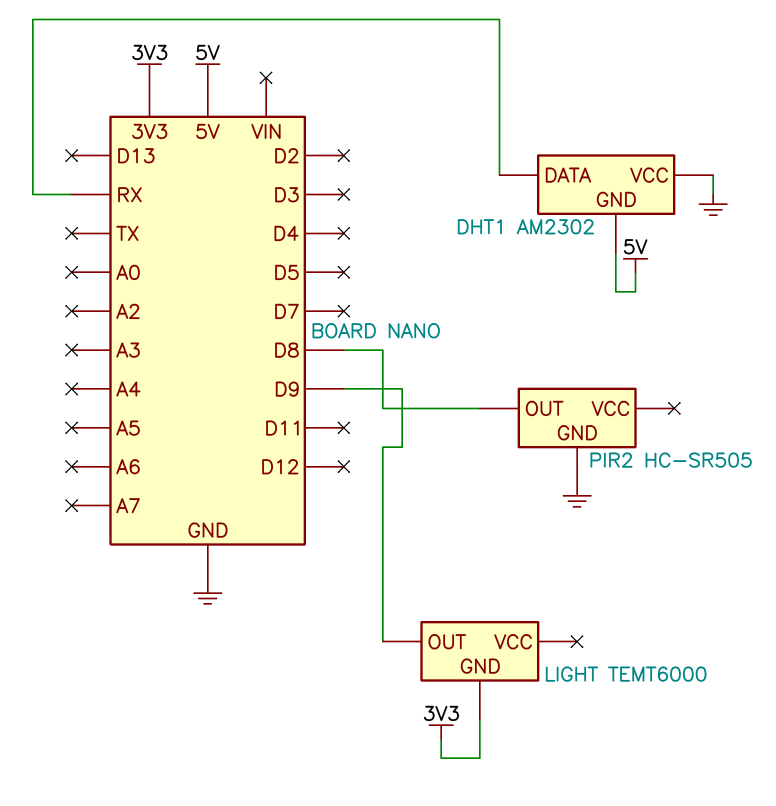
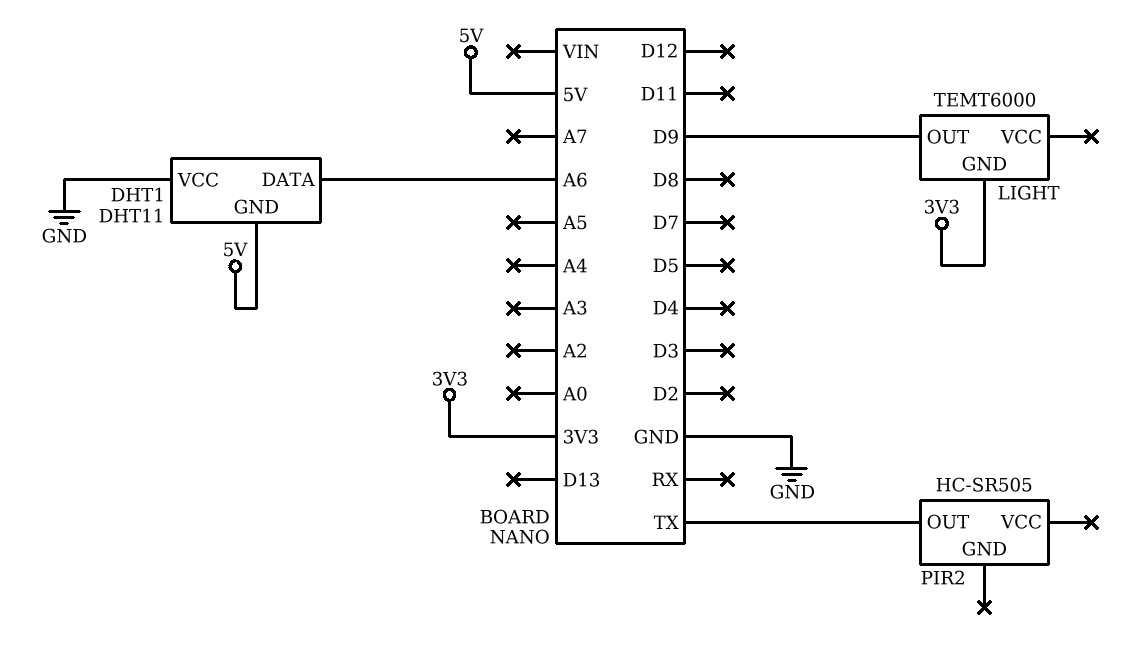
DHT1: AM2302 -> DHT11
DHT1 pin DATA: RX -> A6
PIR2 pin GND: GND -> none
PIR2 pin OUT: D8 -> TX

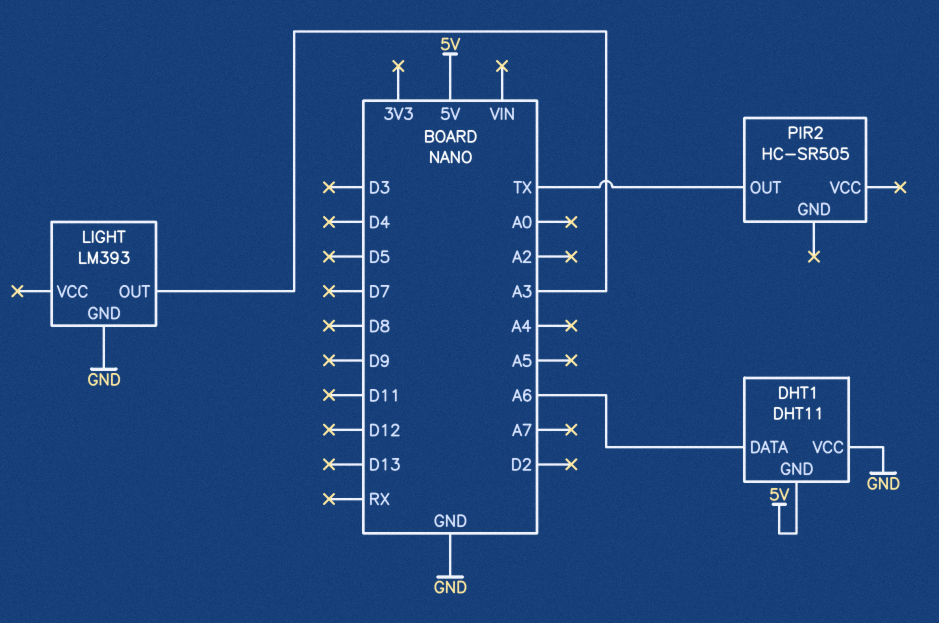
LIGHT: TEMT6000 -> LM393
LIGHT pin GND: 3V3 -> GND
LIGHT pin OUT: D9 -> A3

